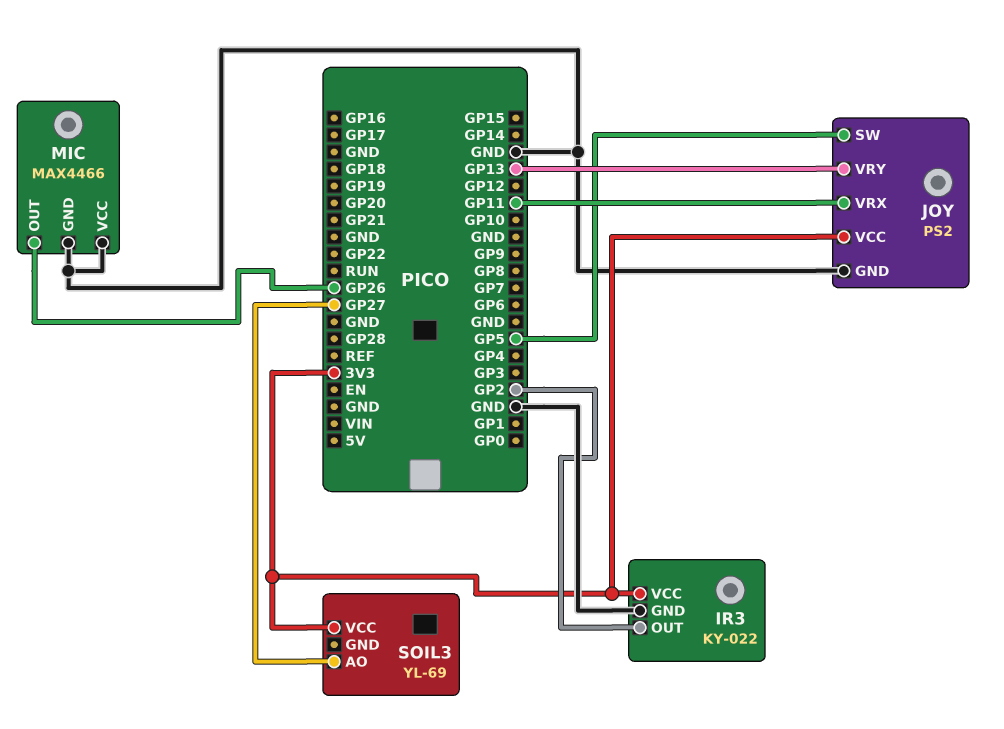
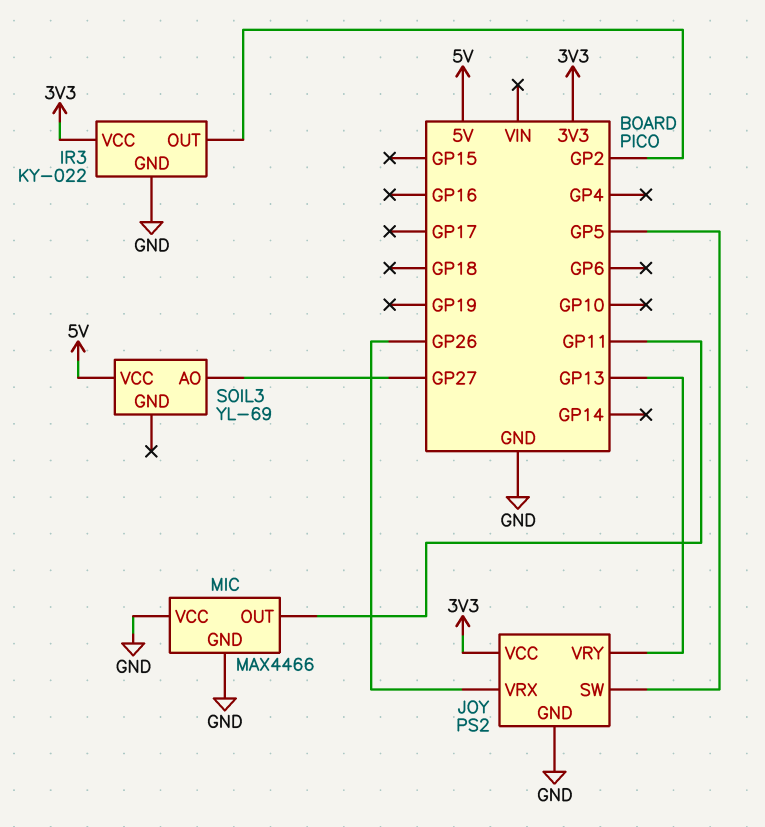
JOY pin VRX: GP11 -> GP26
MIC pin OUT: GP26 -> GP11
SOIL3 pin VCC: 3V3 -> 5V

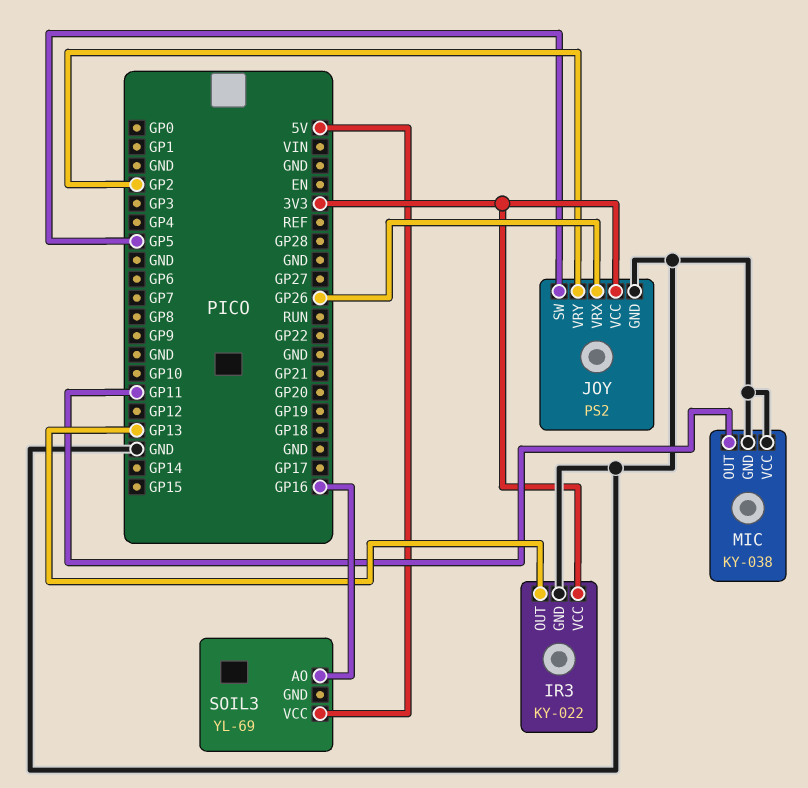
IR3 pin OUT: GP2 -> GP13
JOY pin VRY: GP13 -> GP2
MIC: MAX4466 -> KY-038
SOIL3 pin AO: GP27 -> GP16

